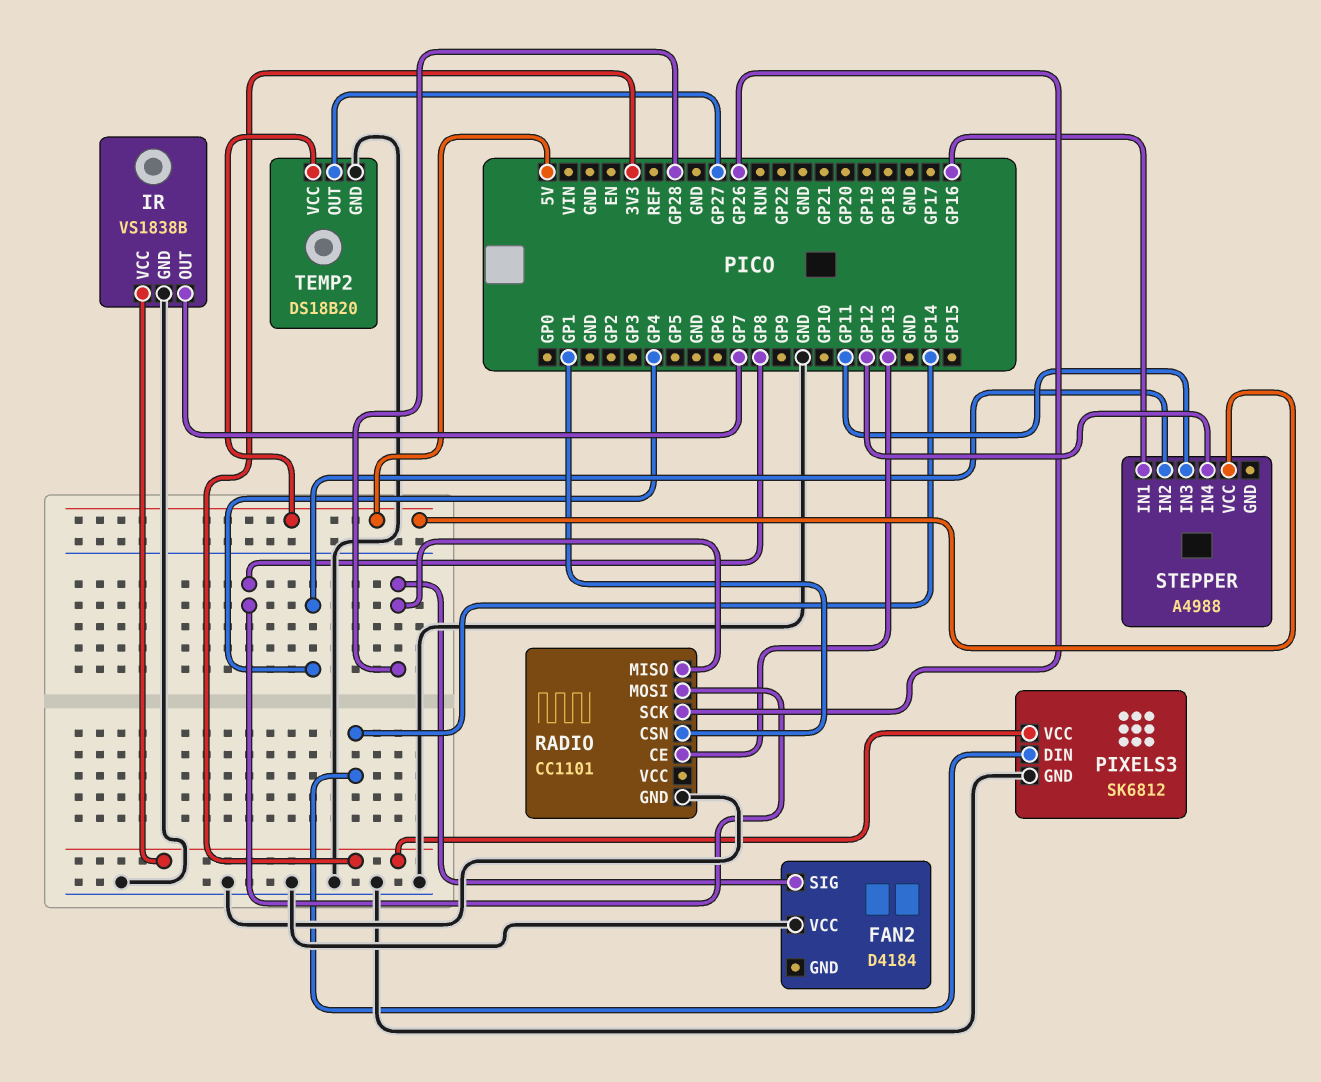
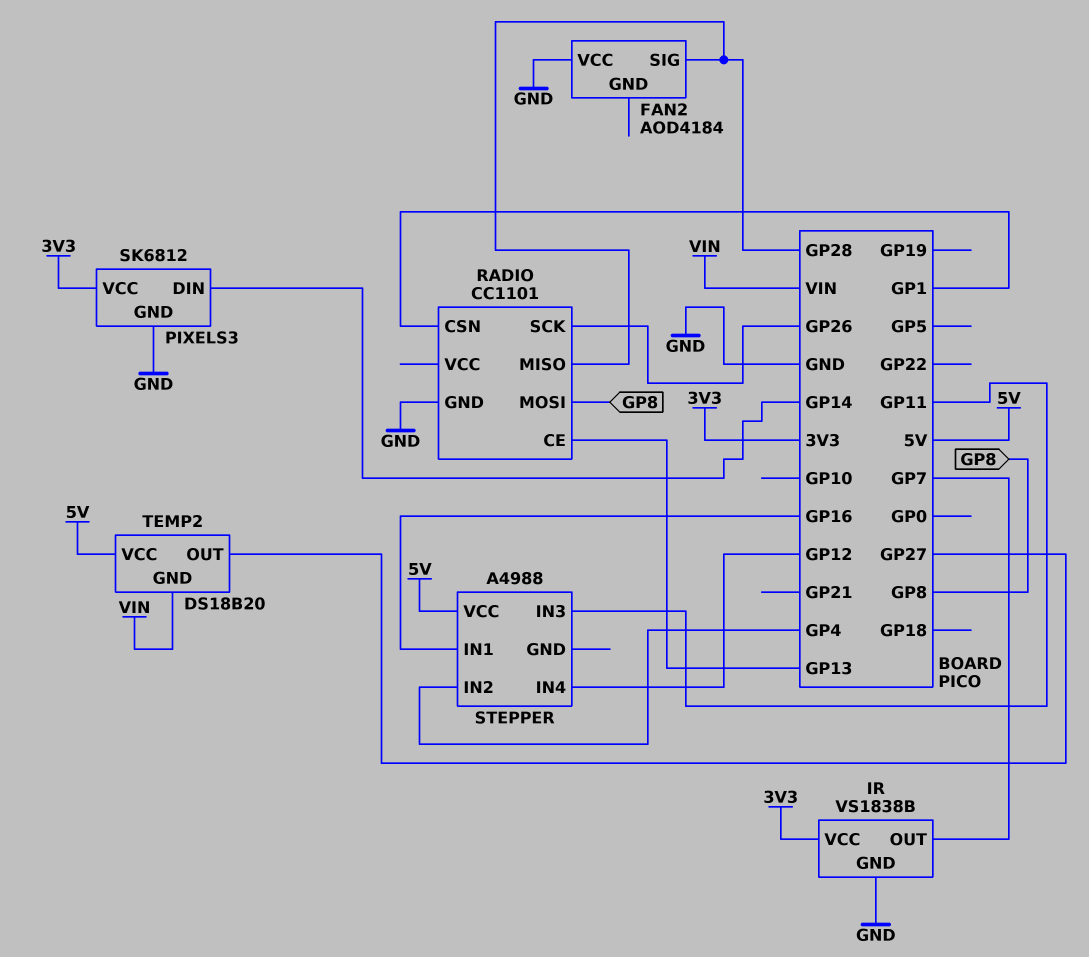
FAN2: D4184 -> AOD4184
TEMP2 pin GND: GND -> VIN

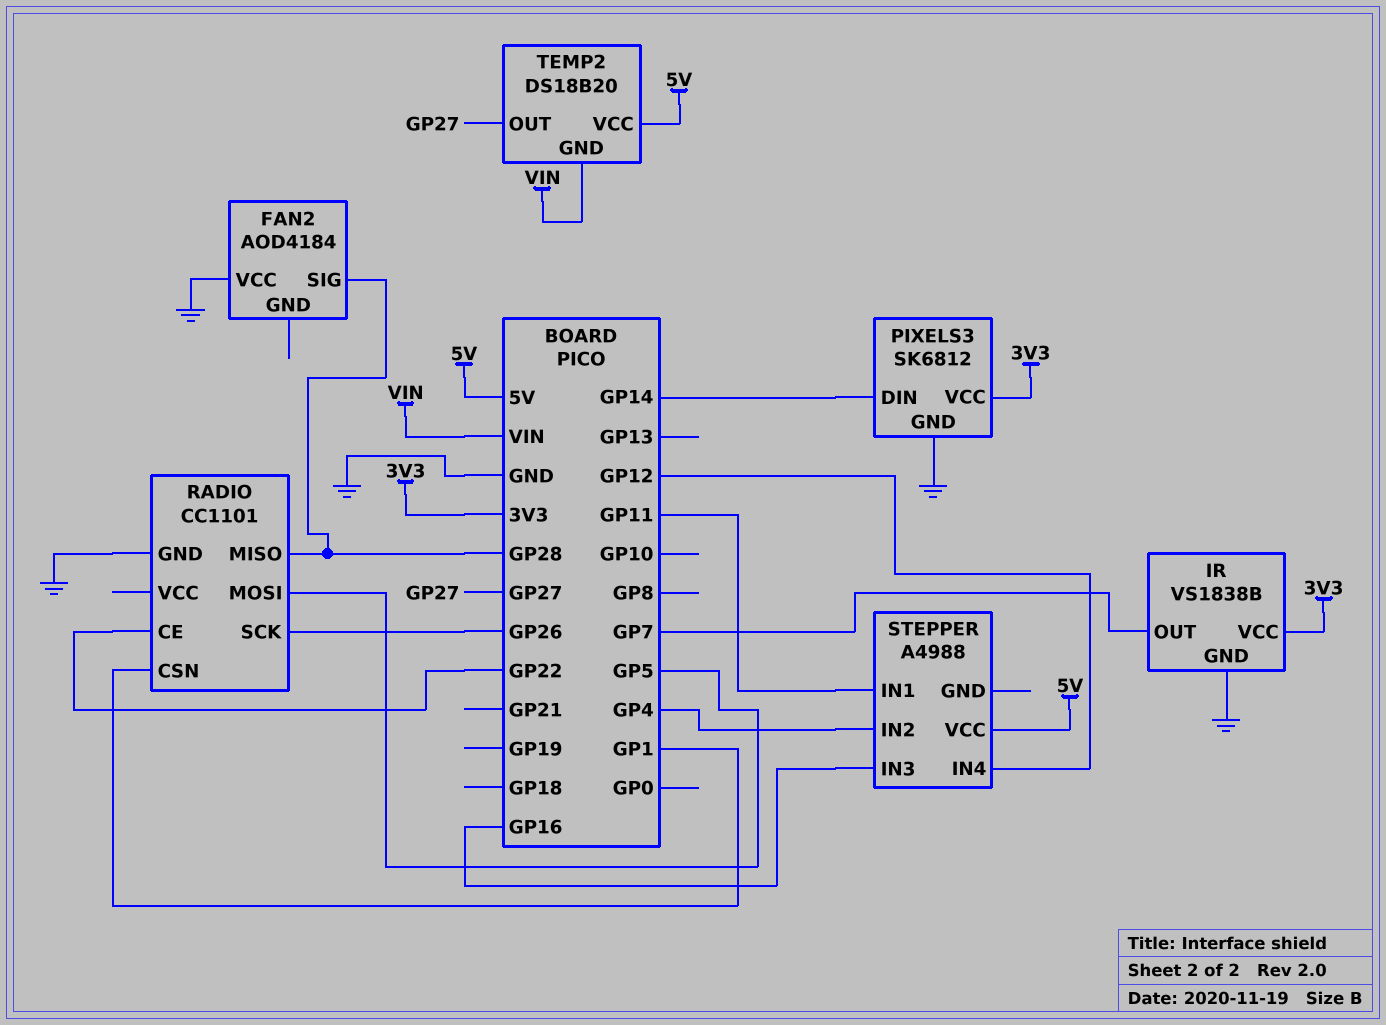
RADIO pin CE: GP13 -> GP22
RADIO pin MOSI: GP8 -> GP5
STEPPER pin IN1: GP16 -> GP11
STEPPER pin IN3: GP11 -> GP16

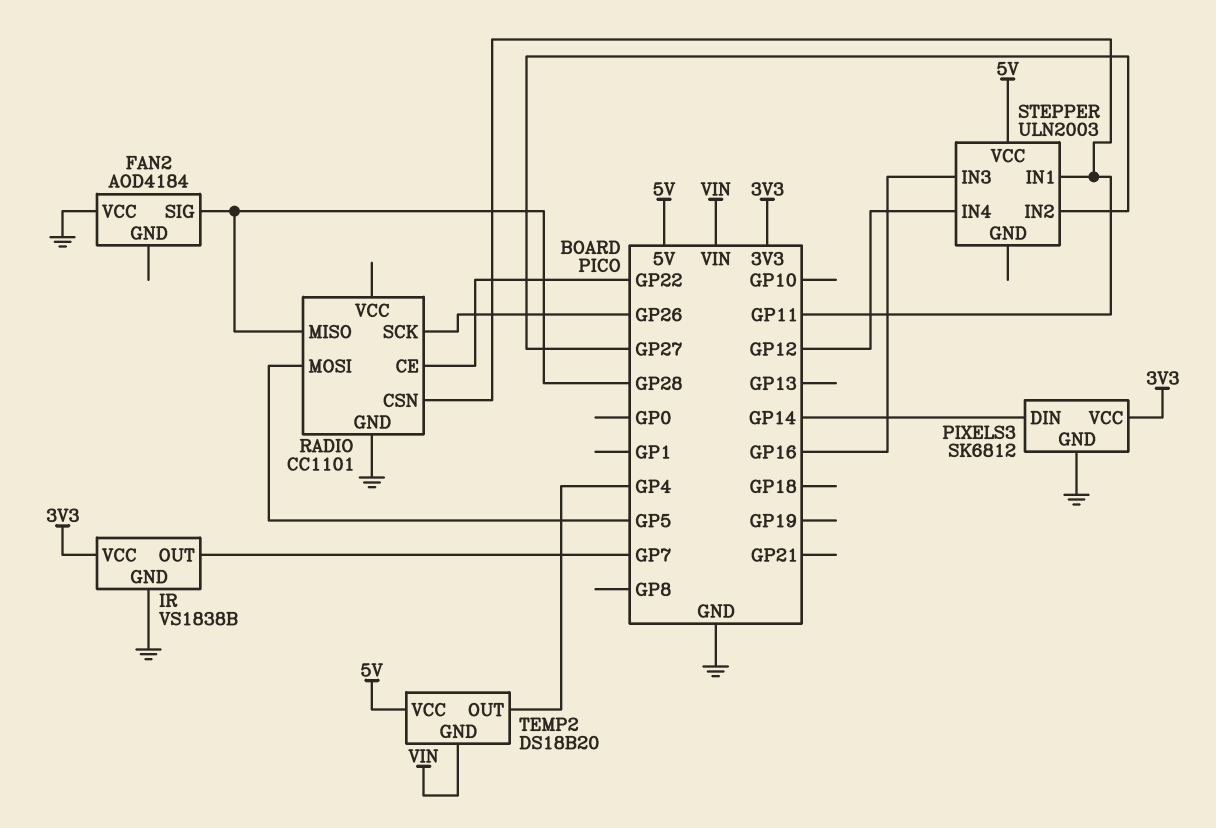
RADIO pin CSN: GP1 -> GP11
STEPPER: A4988 -> ULN2003
STEPPER pin IN2: GP4 -> GP27
TEMP2 pin OUT: GP27 -> GP4

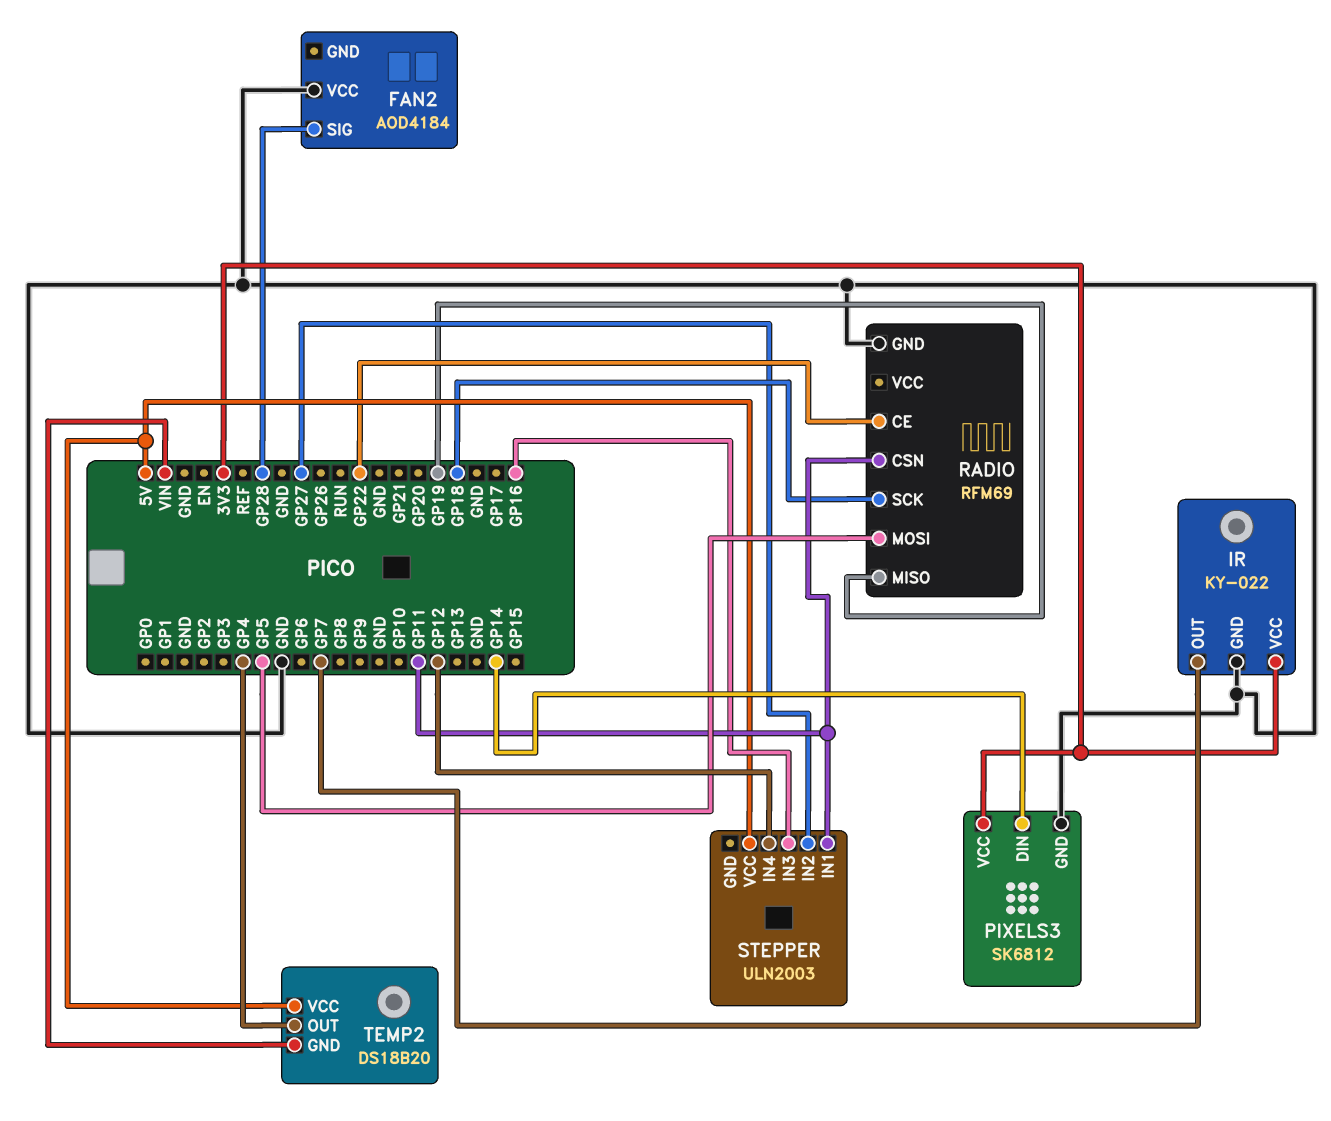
IR: VS1838B -> KY-022
RADIO: CC1101 -> RFM69
RADIO pin MISO: GP28 -> GP19
RADIO pin SCK: GP26 -> GP18

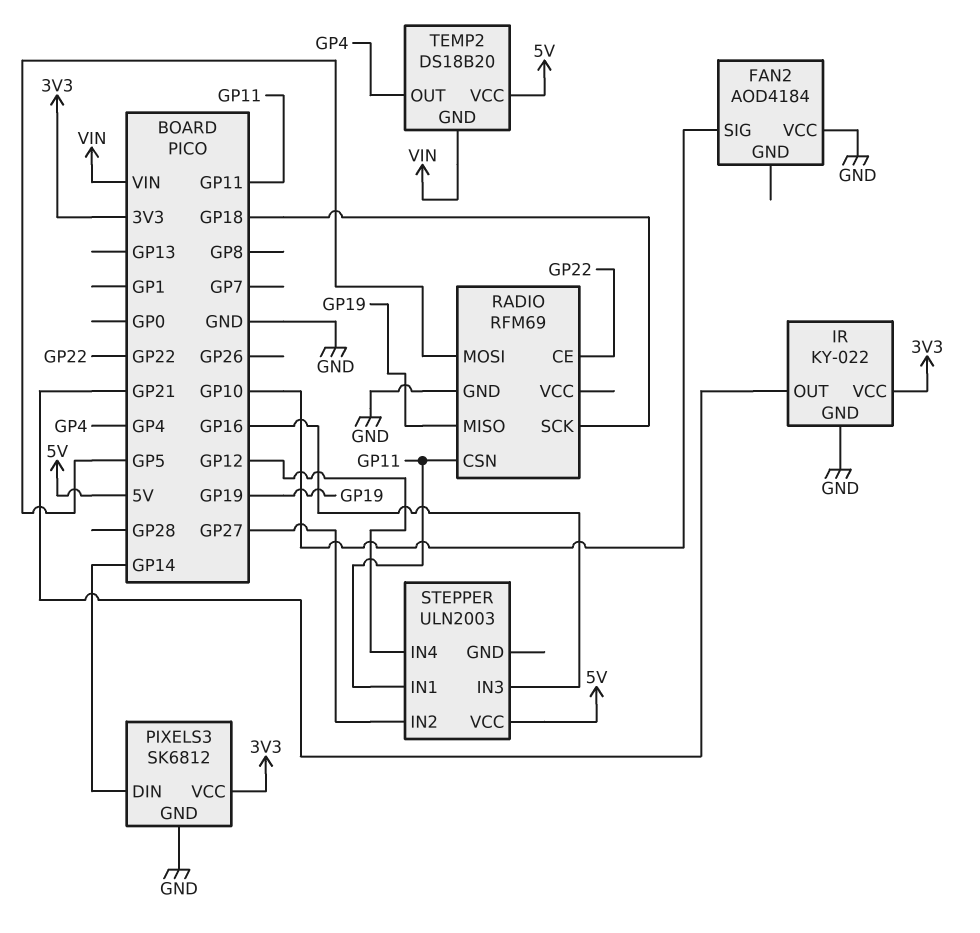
FAN2 pin SIG: GP28 -> GP10
IR pin OUT: GP7 -> GP21

